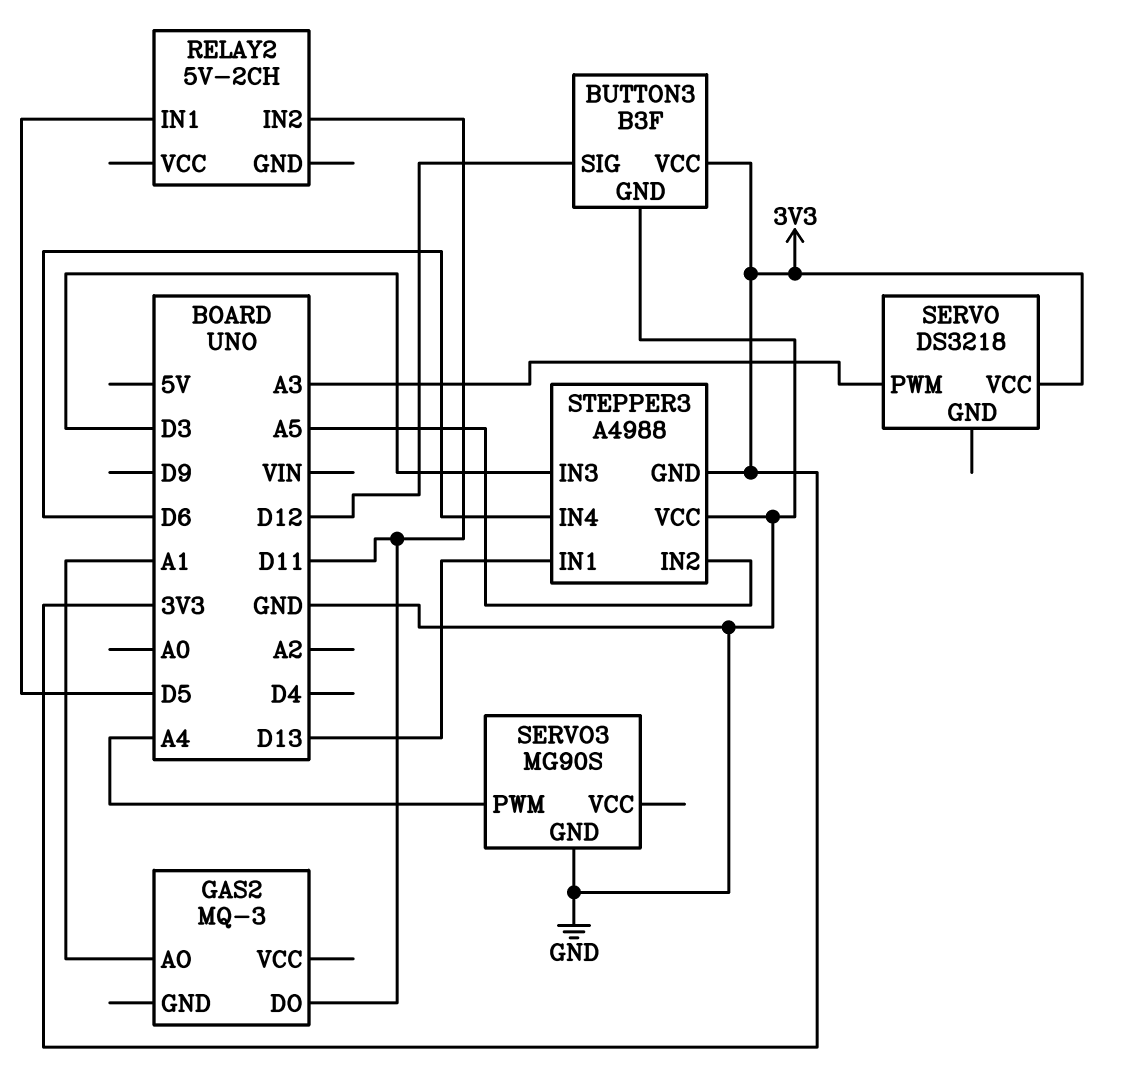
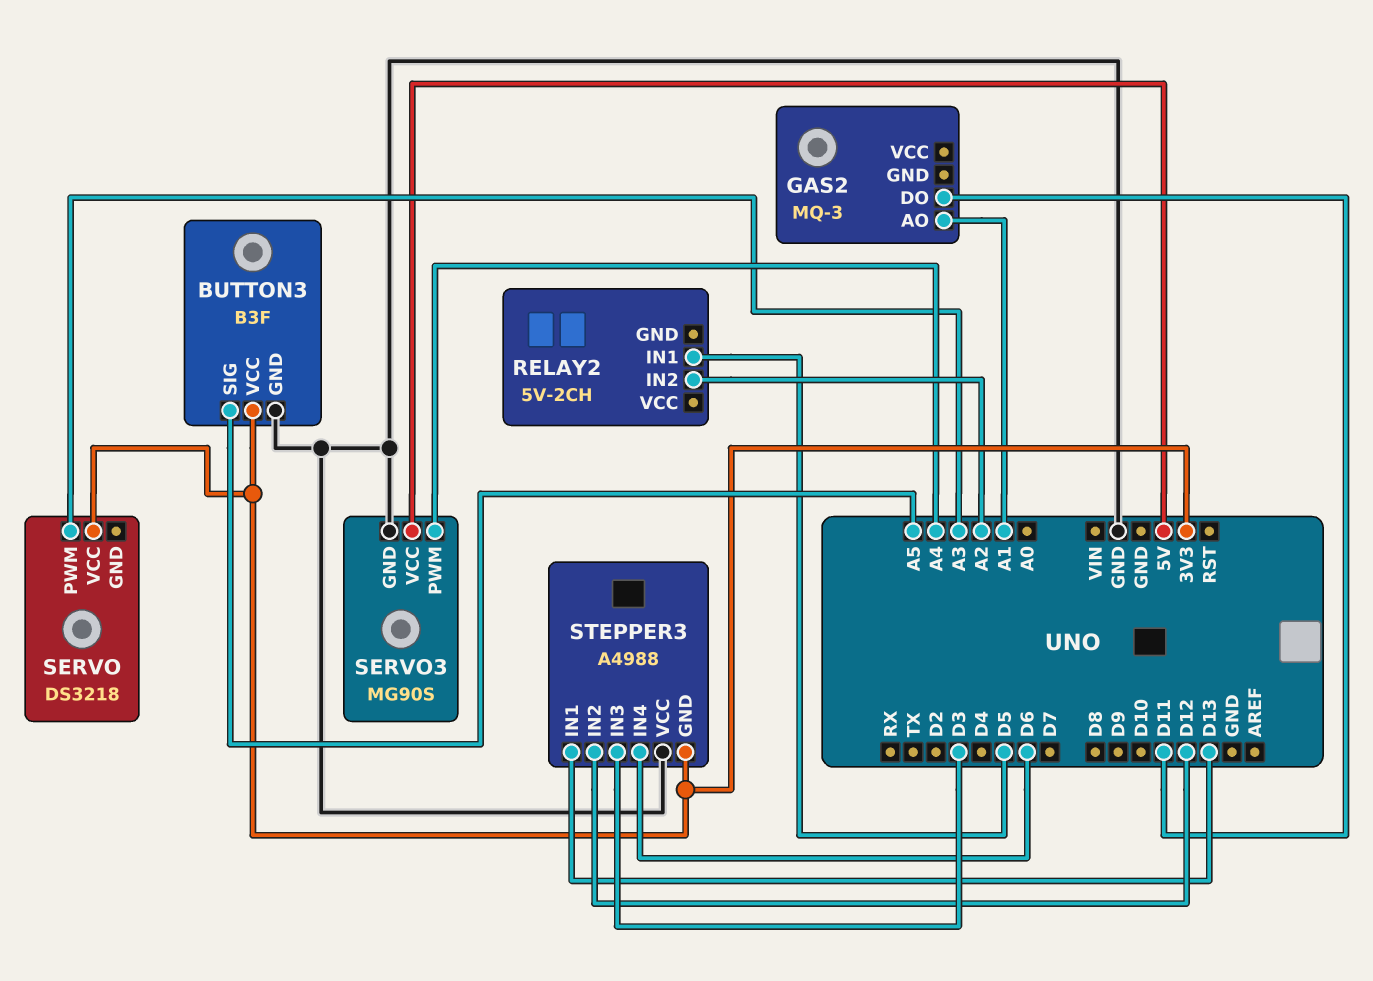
BUTTON3 pin SIG: D12 -> A5
RELAY2 pin IN2: D11 -> A2
SERVO3 pin VCC: none -> 5V
STEPPER3 pin IN2: A5 -> D12

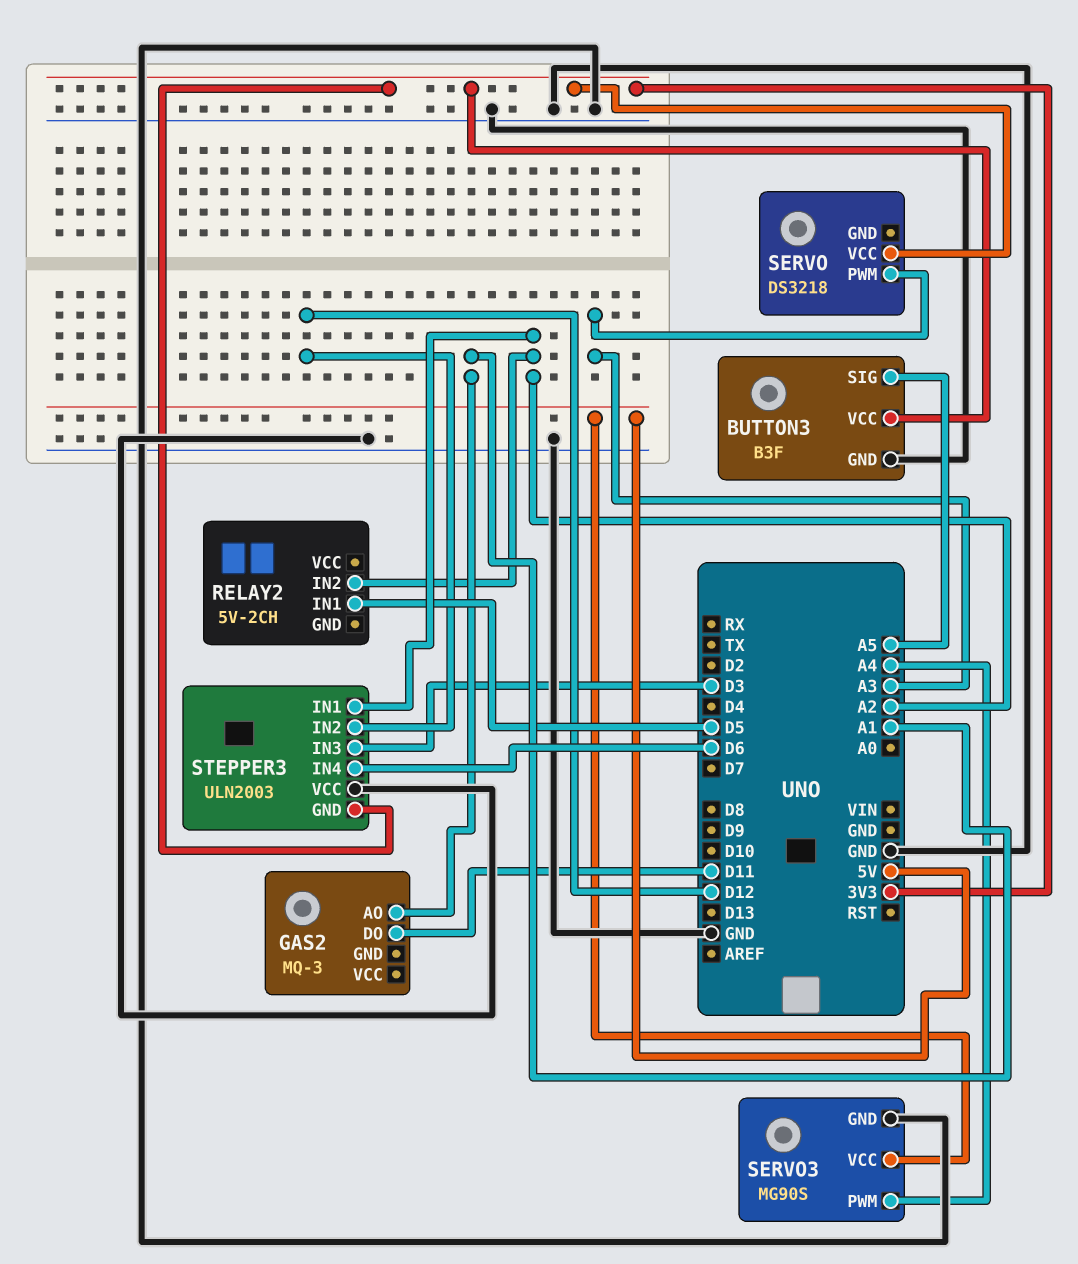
STEPPER3: A4988 -> ULN2003
STEPPER3 pin IN1: D13 -> A2

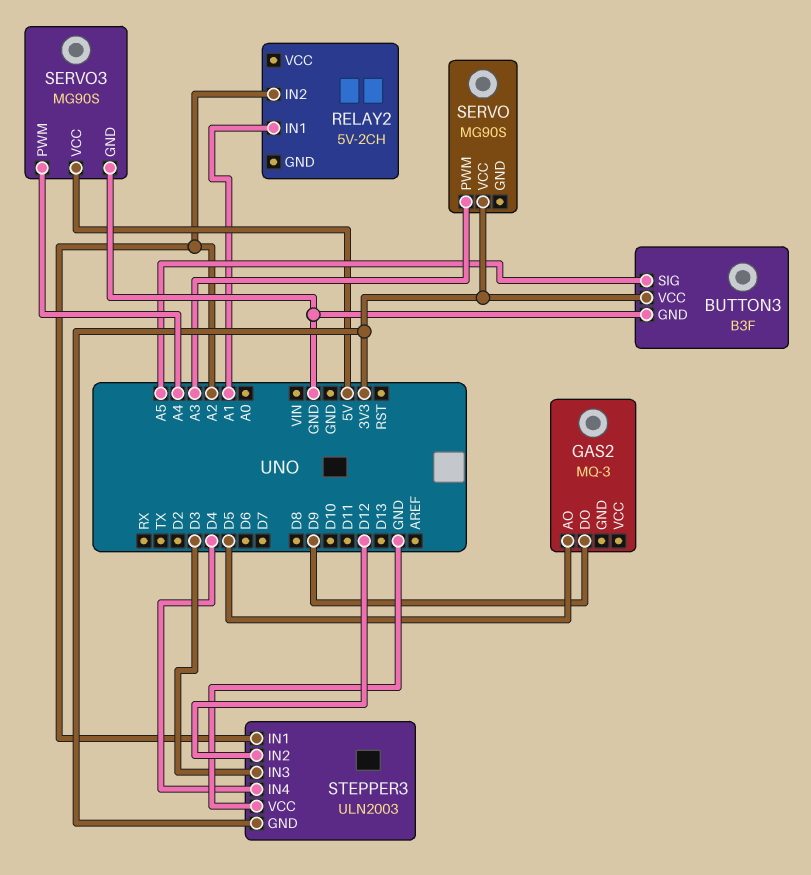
GAS2 pin AO: A1 -> D5
GAS2 pin DO: D11 -> D9
RELAY2 pin IN1: D5 -> A1
SERVO: DS3218 -> MG90S
STEPPER3 pin IN4: D6 -> D4

